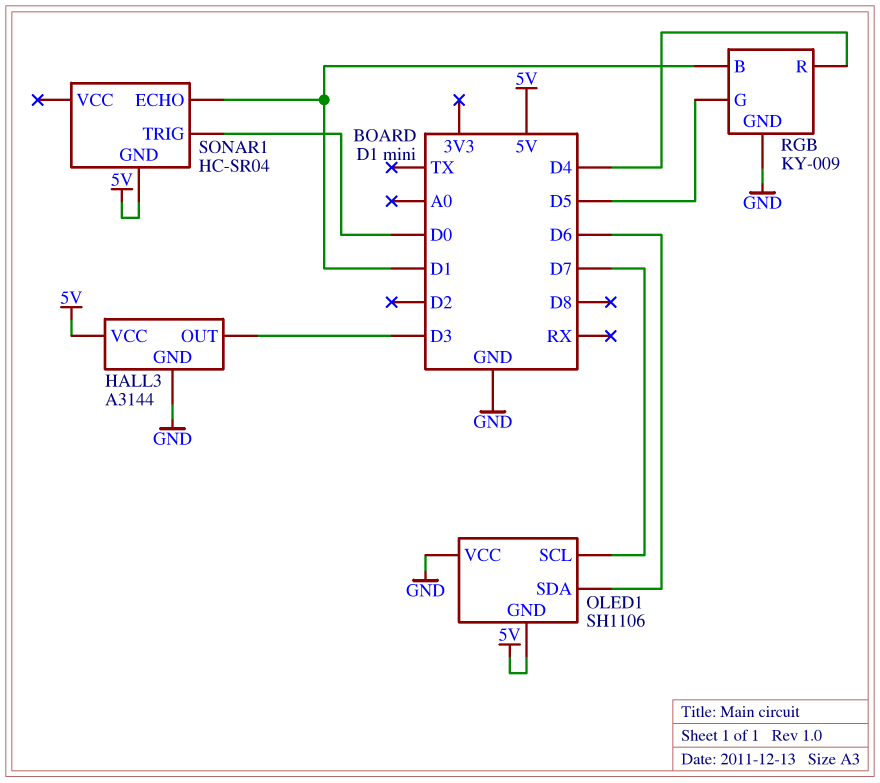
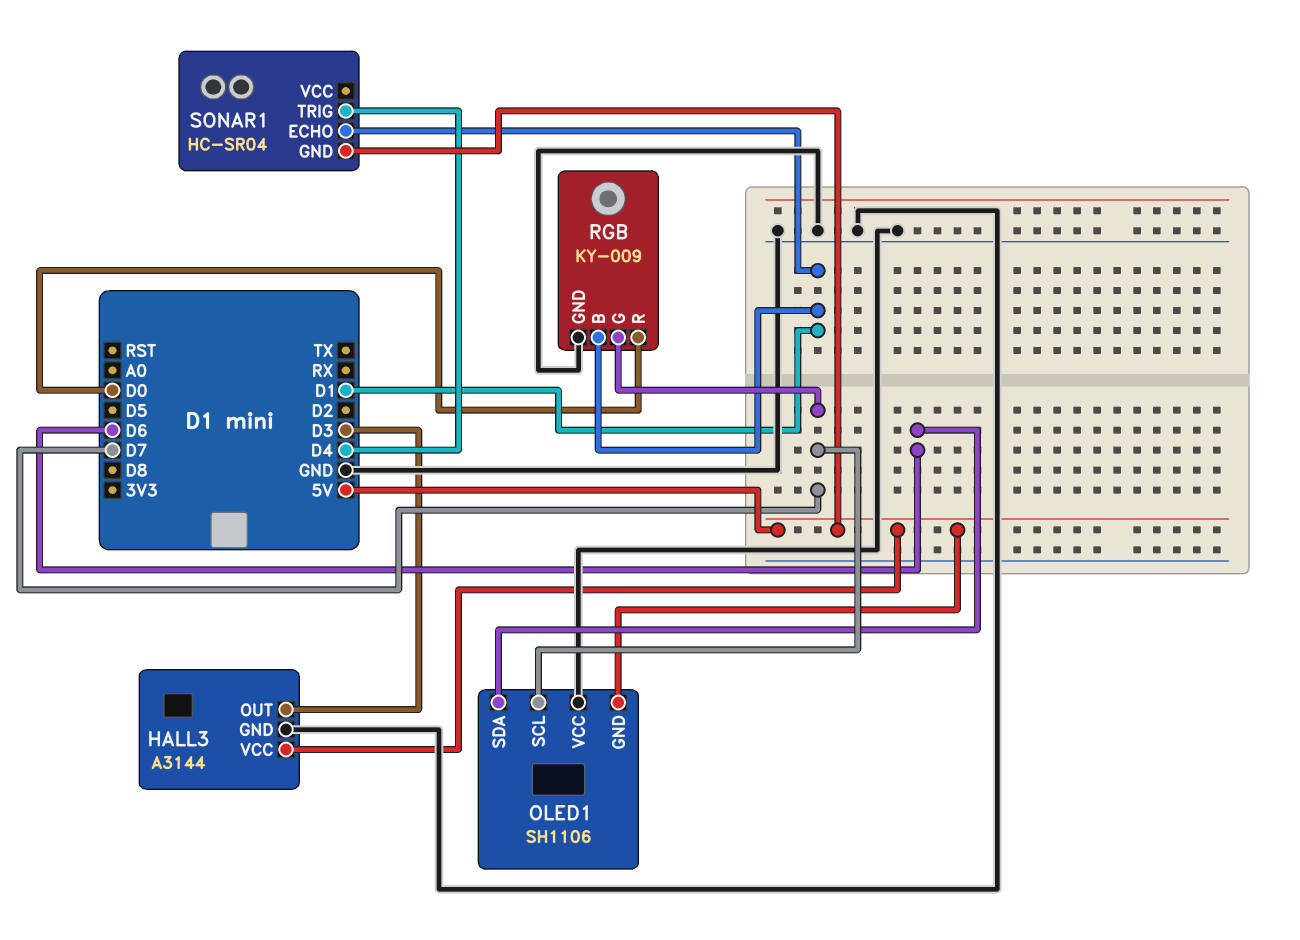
RGB pin G: D5 -> D7
RGB pin R: D4 -> D0
SONAR1 pin TRIG: D0 -> D4

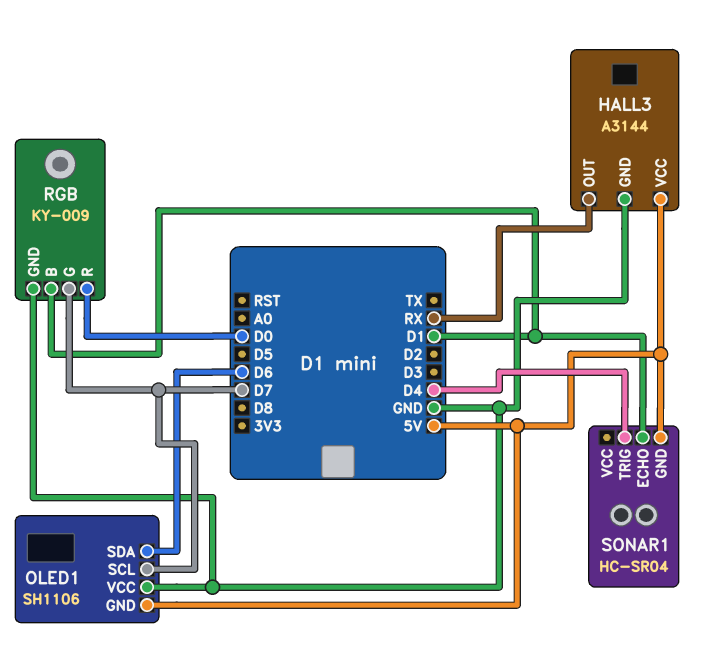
HALL3 pin OUT: D3 -> RX

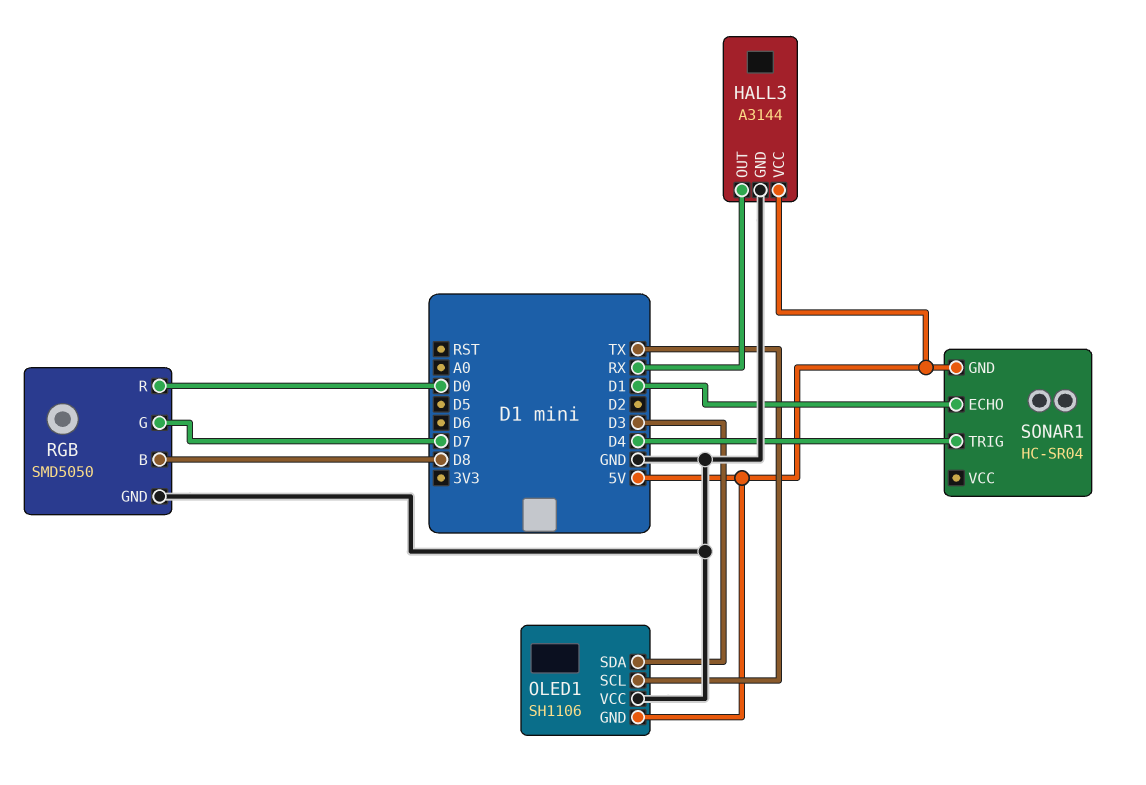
OLED1 pin SCL: D7 -> TX
OLED1 pin SDA: D6 -> D3
RGB: KY-009 -> SMD5050
RGB pin B: D1 -> D8

